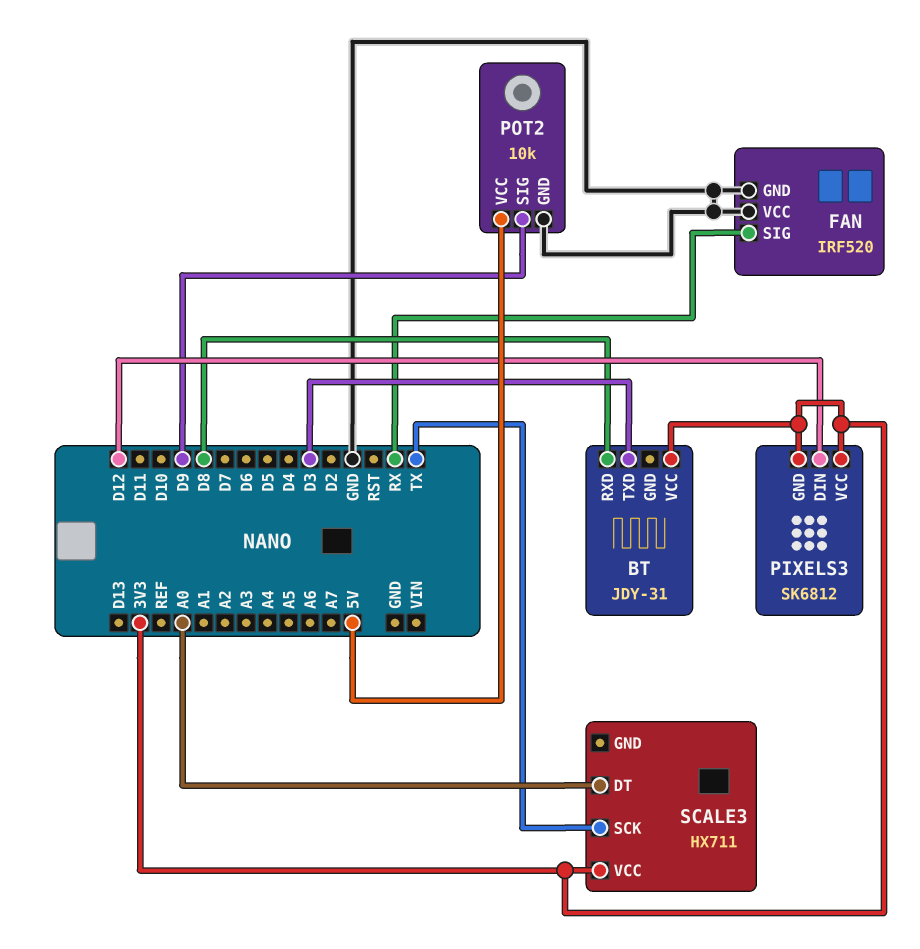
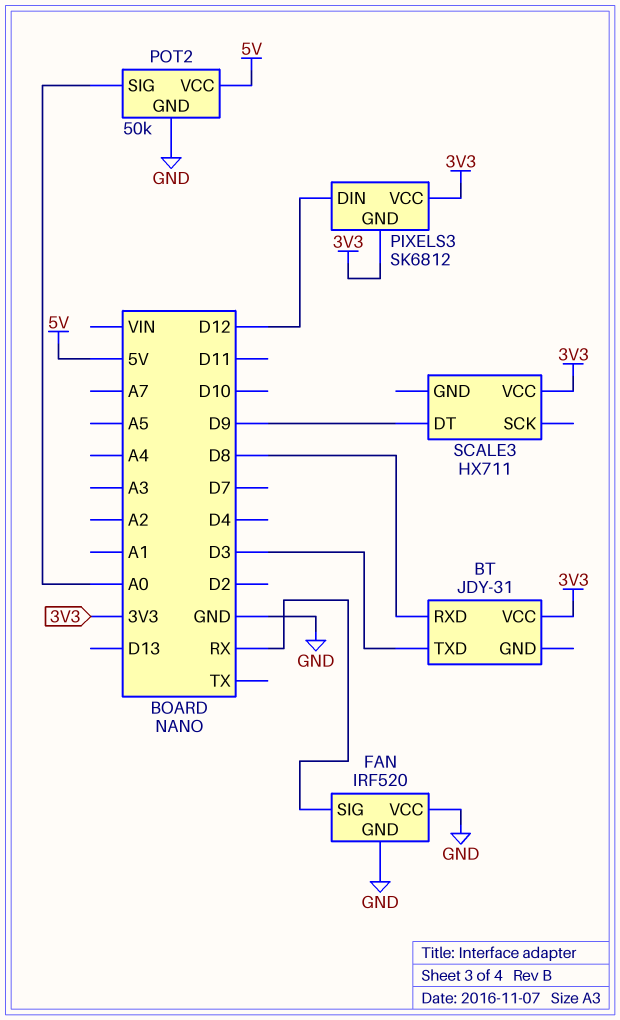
POT2: 10k -> 50k
POT2 pin SIG: D9 -> A0
SCALE3 pin DT: A0 -> D9
SCALE3 pin SCK: TX -> none

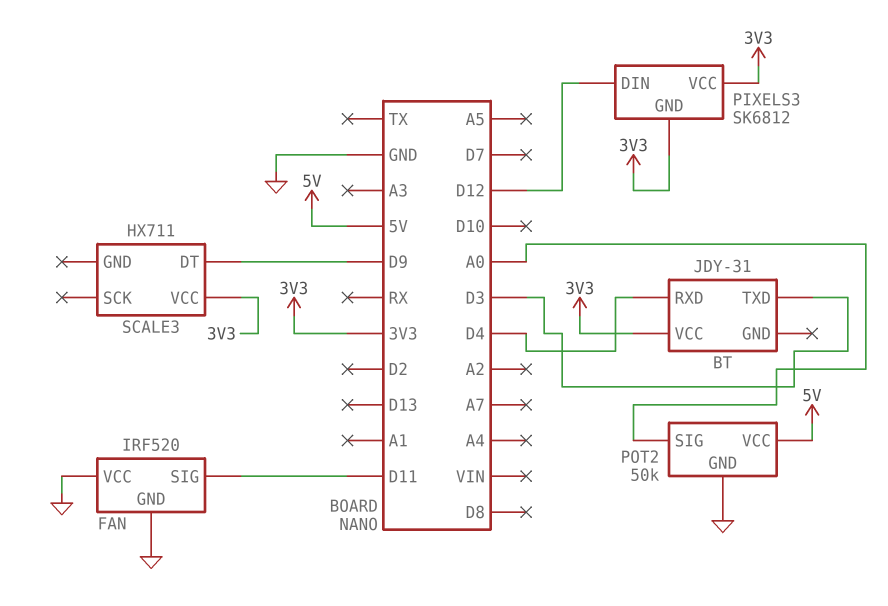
BT pin RXD: D8 -> D4
FAN pin SIG: RX -> D11

